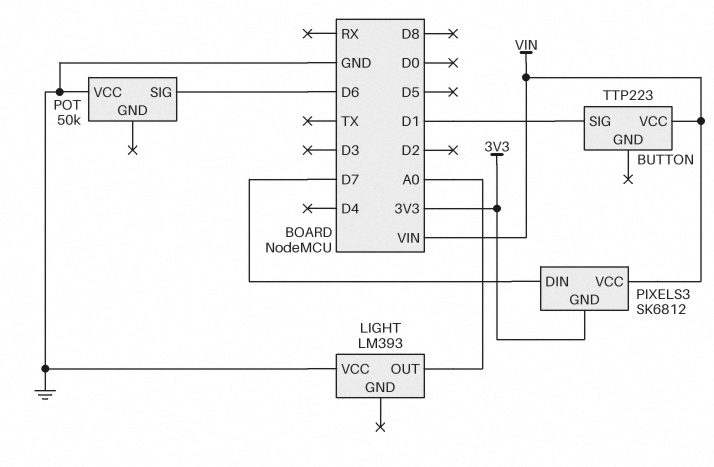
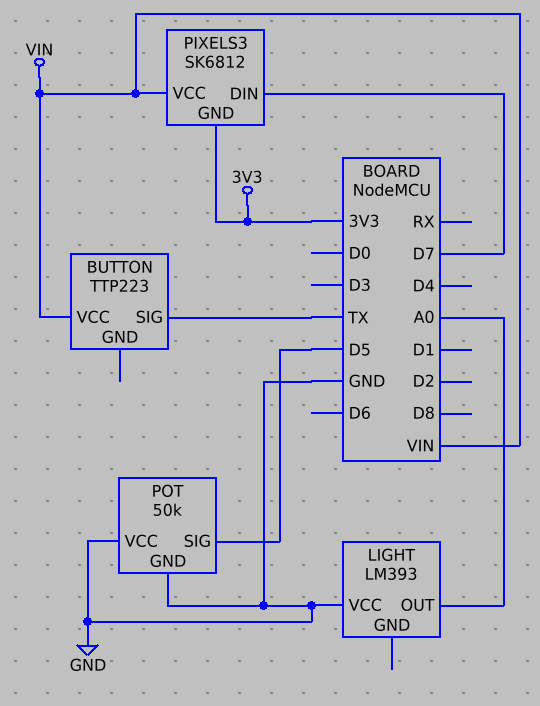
BUTTON pin SIG: D1 -> TX
POT pin GND: none -> GND
POT pin SIG: D6 -> D5

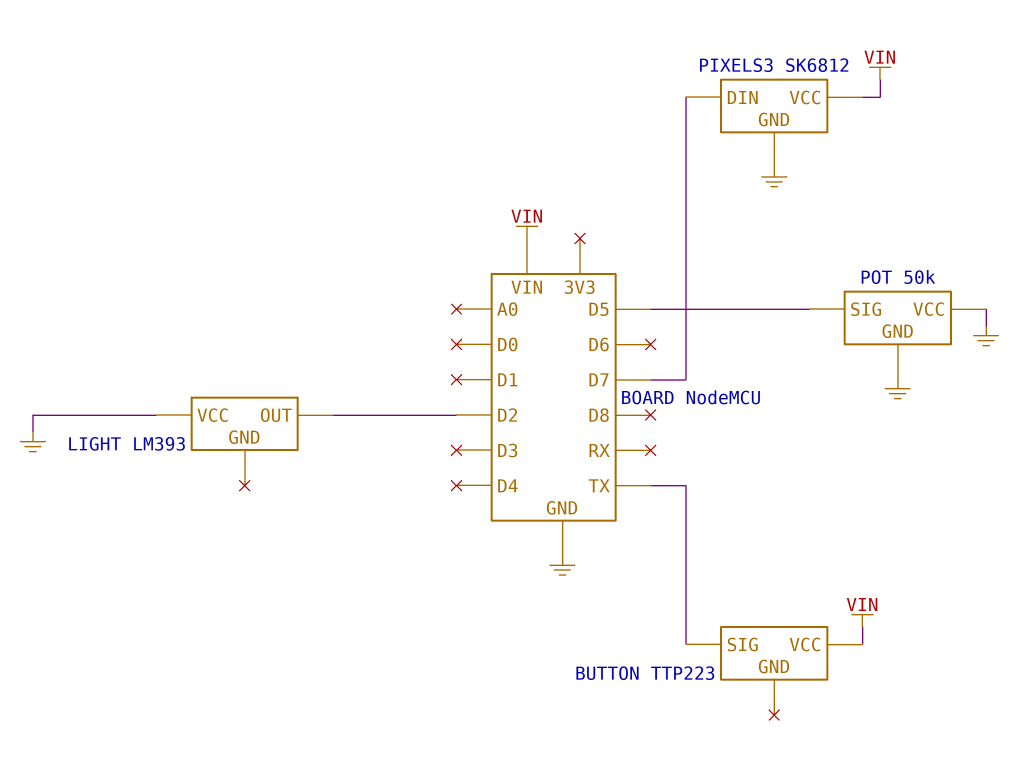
LIGHT pin OUT: A0 -> D2
PIXELS3 pin GND: 3V3 -> GND

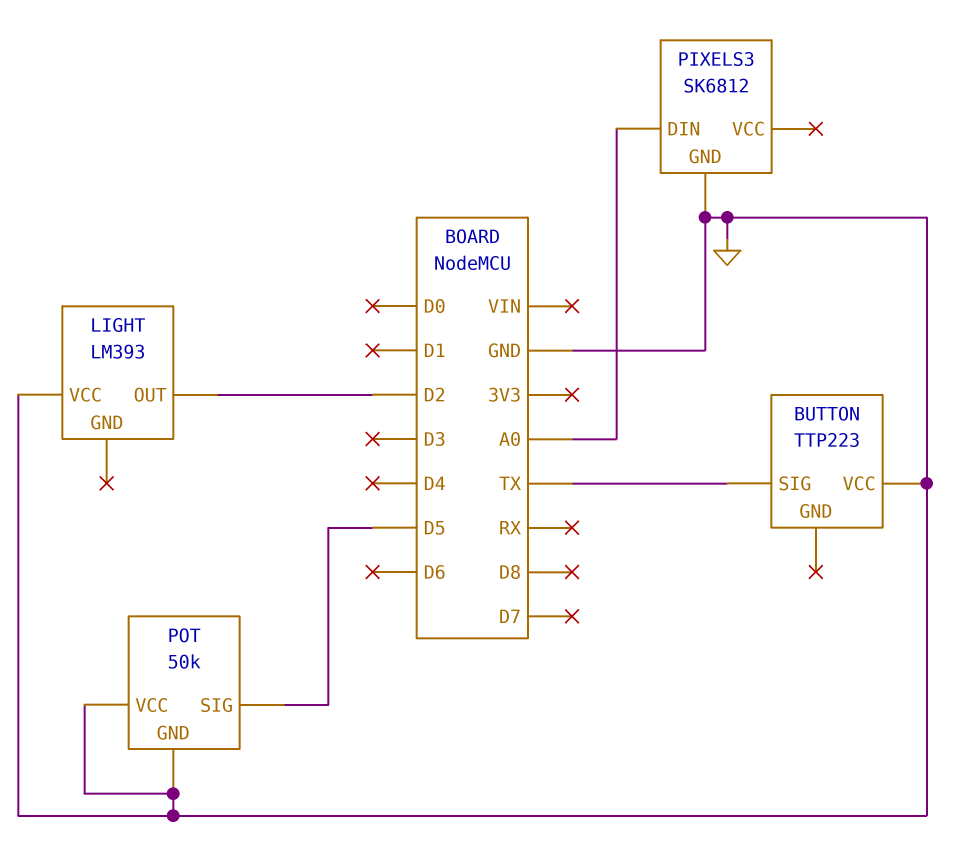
BUTTON pin VCC: VIN -> GND
PIXELS3 pin DIN: D7 -> A0
PIXELS3 pin VCC: VIN -> none

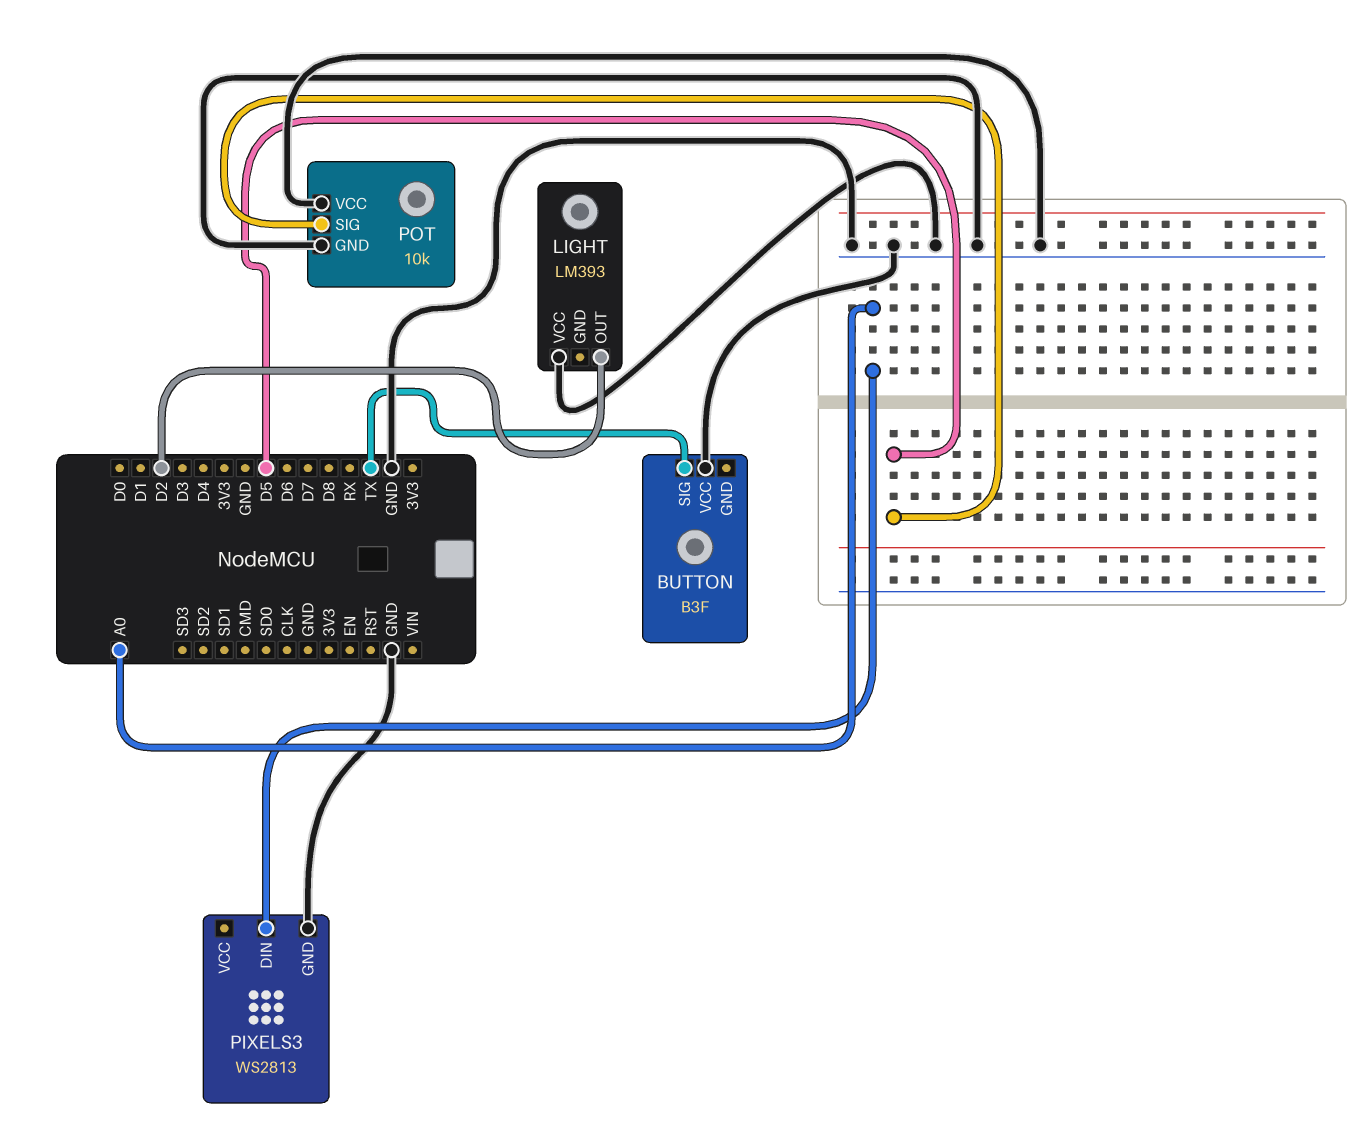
BUTTON: TTP223 -> B3F
PIXELS3: SK6812 -> WS2813
POT: 50k -> 10k

